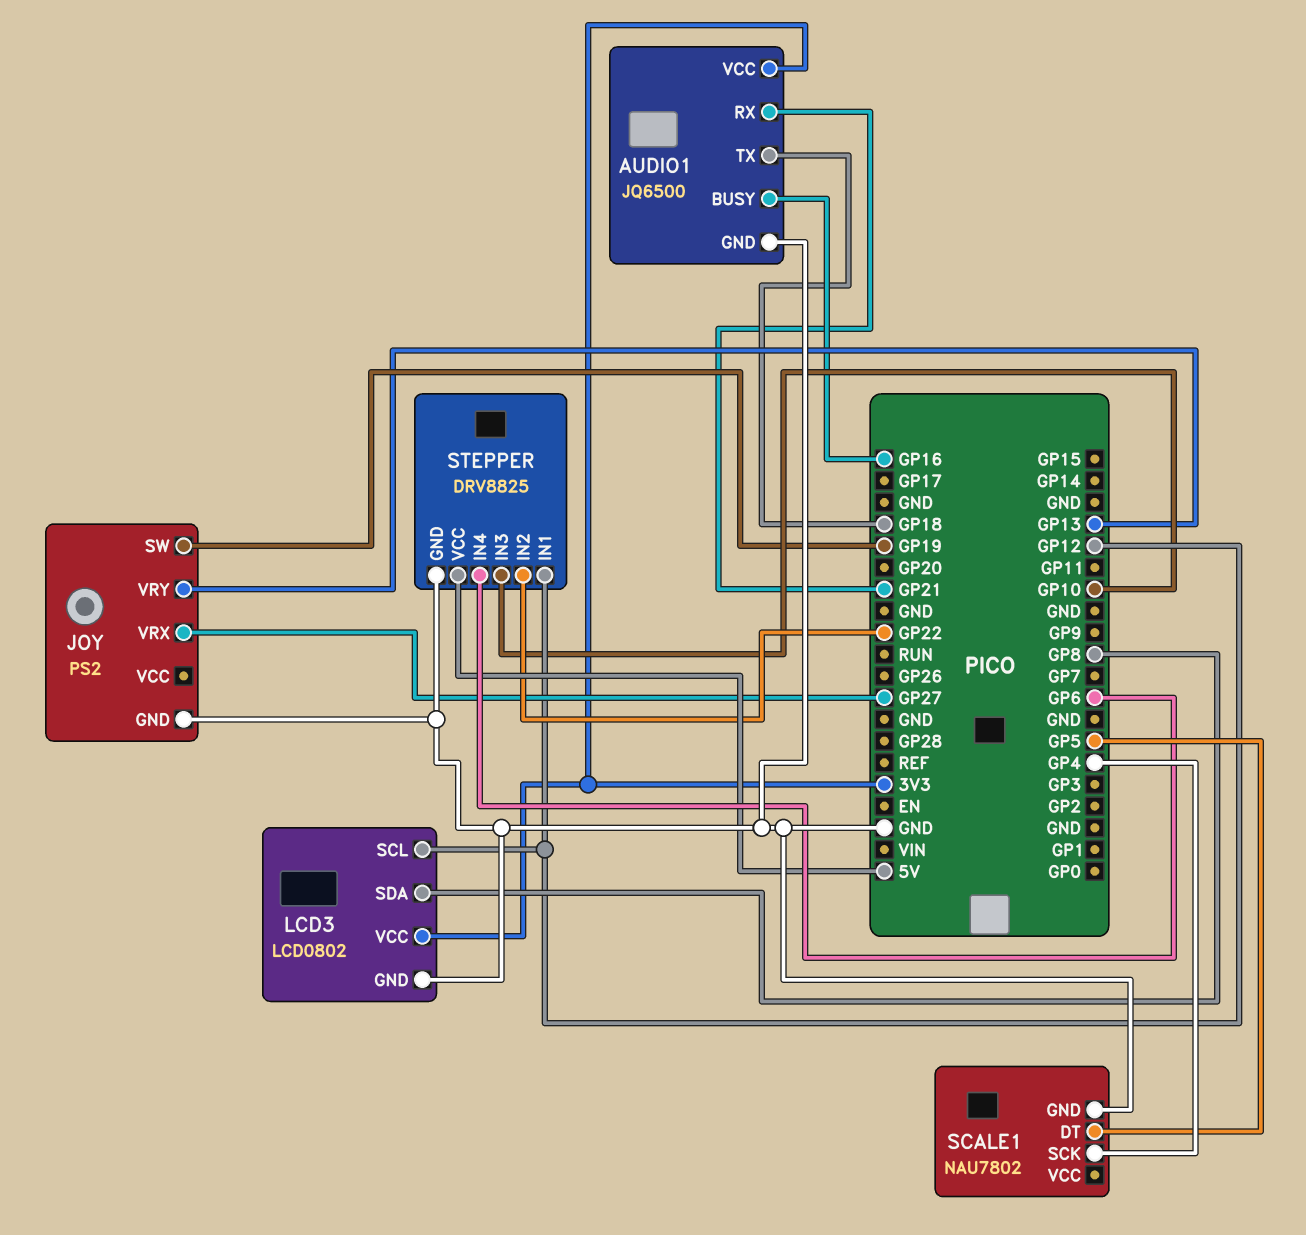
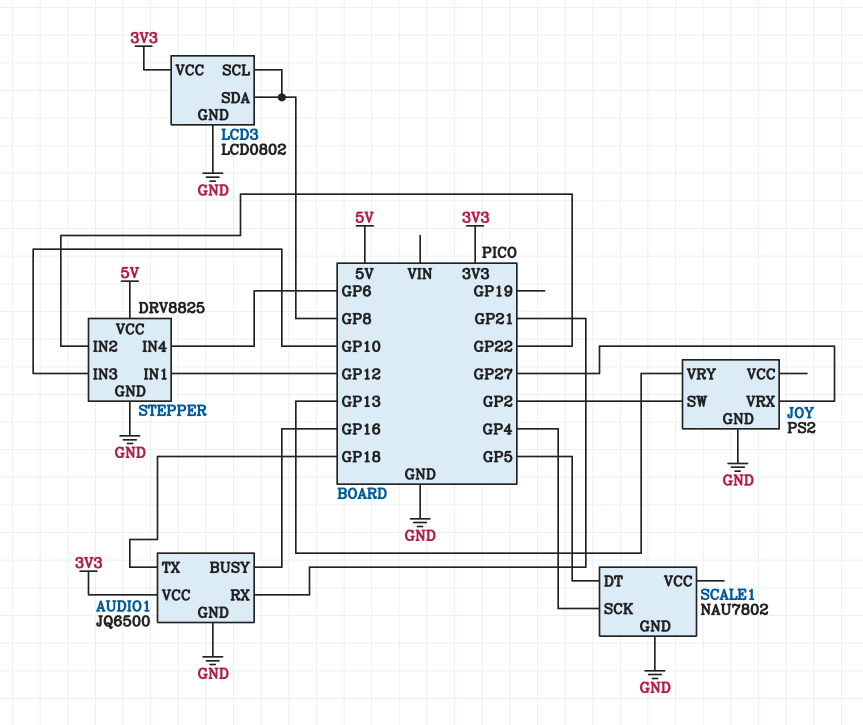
JOY pin SW: GP19 -> GP2
LCD3 pin SCL: GP12 -> GP8

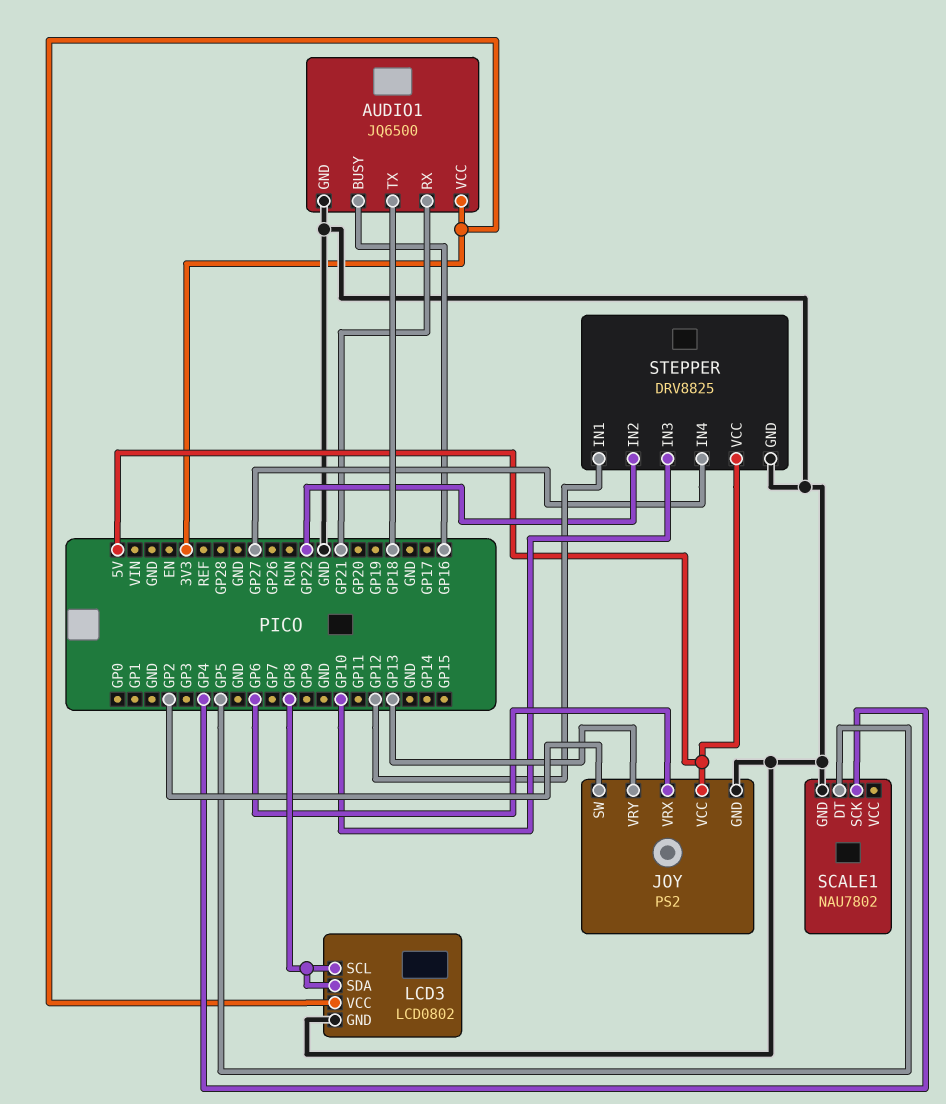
JOY pin VCC: none -> 5V
JOY pin VRX: GP27 -> GP6
STEPPER pin IN4: GP6 -> GP27

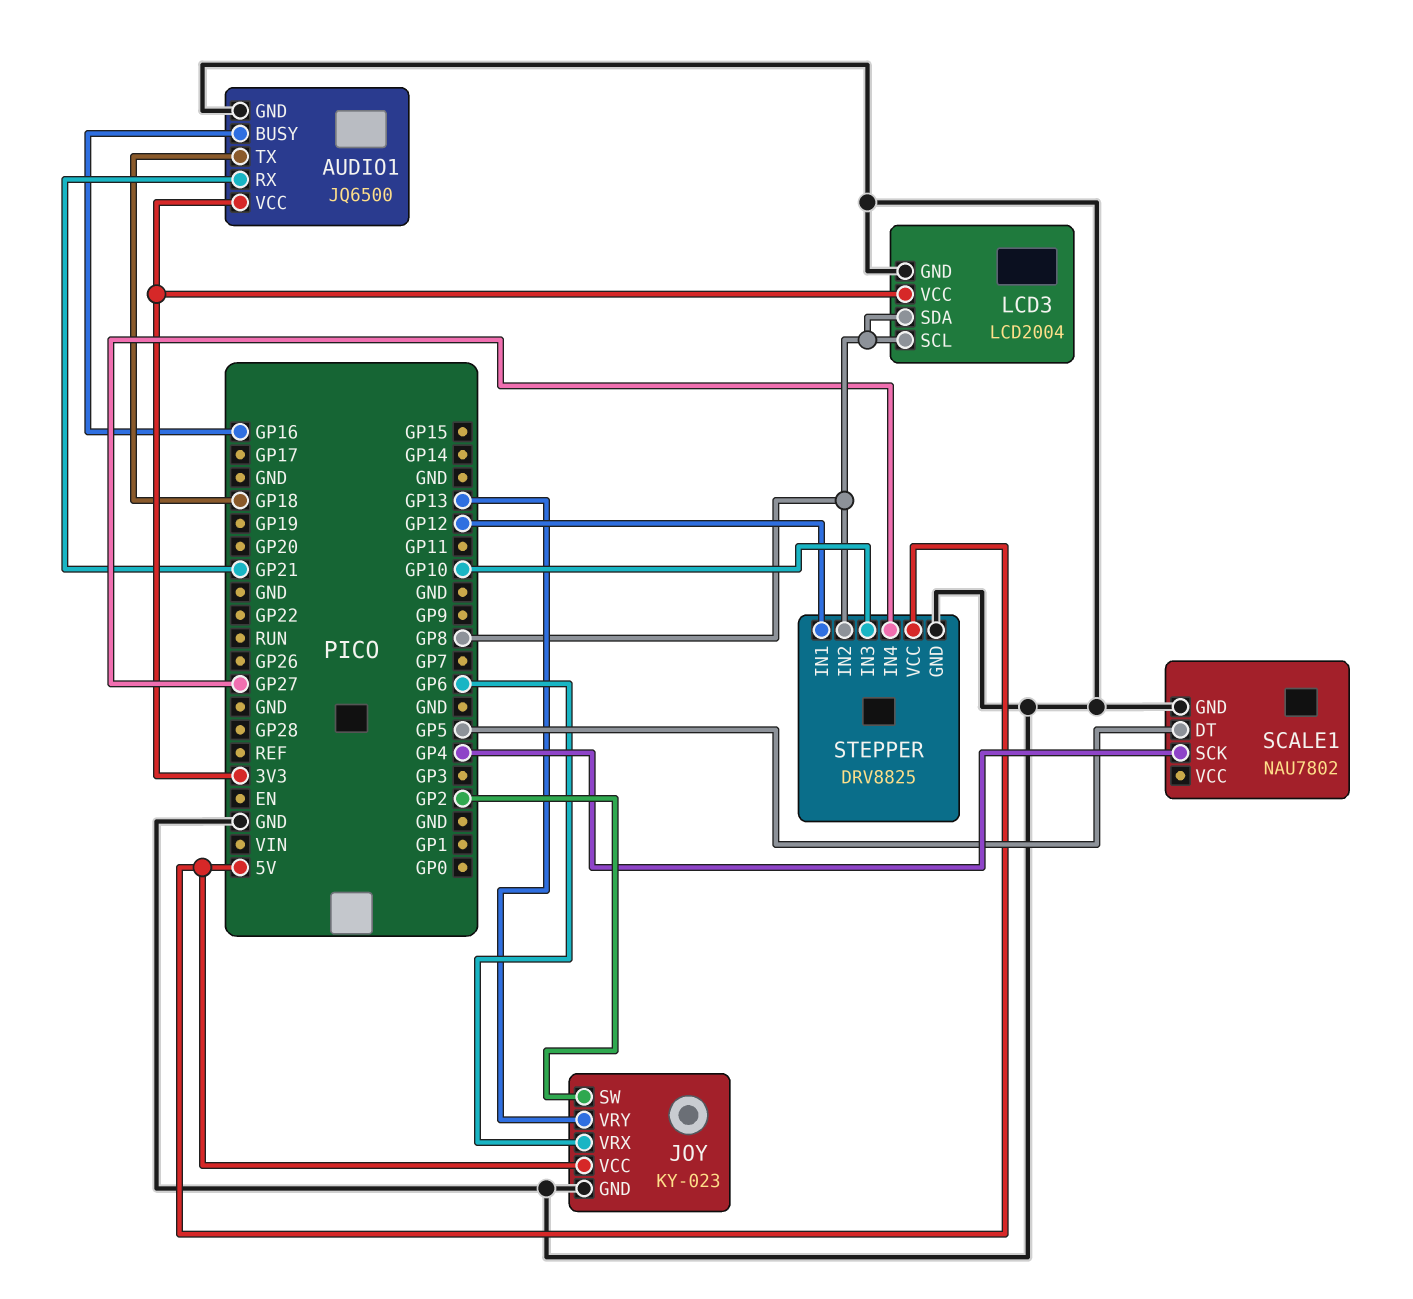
JOY: PS2 -> KY-023
LCD3: LCD0802 -> LCD2004
STEPPER pin IN2: GP22 -> GP8

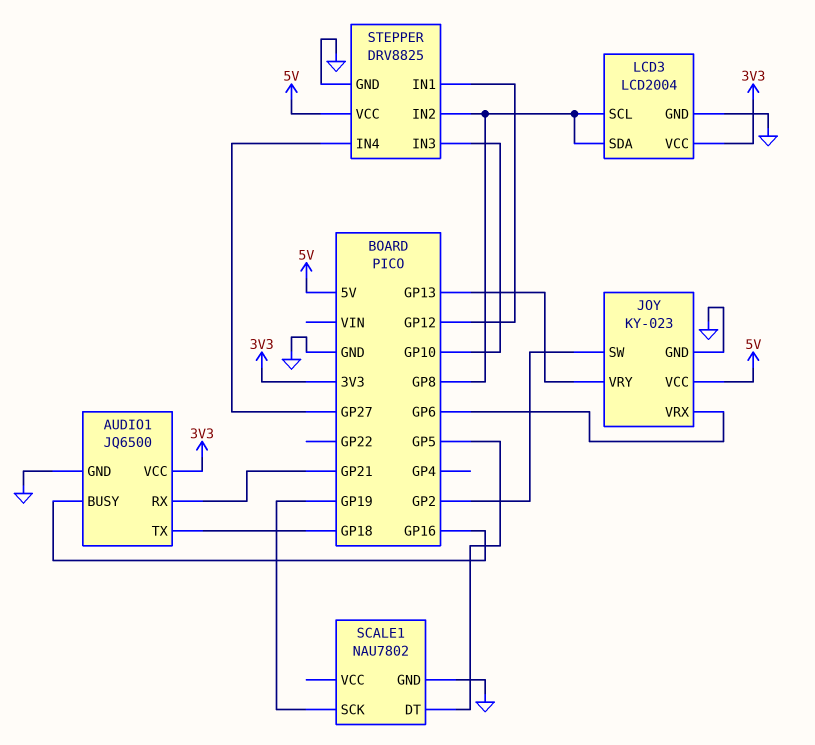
SCALE1 pin SCK: GP4 -> GP19

